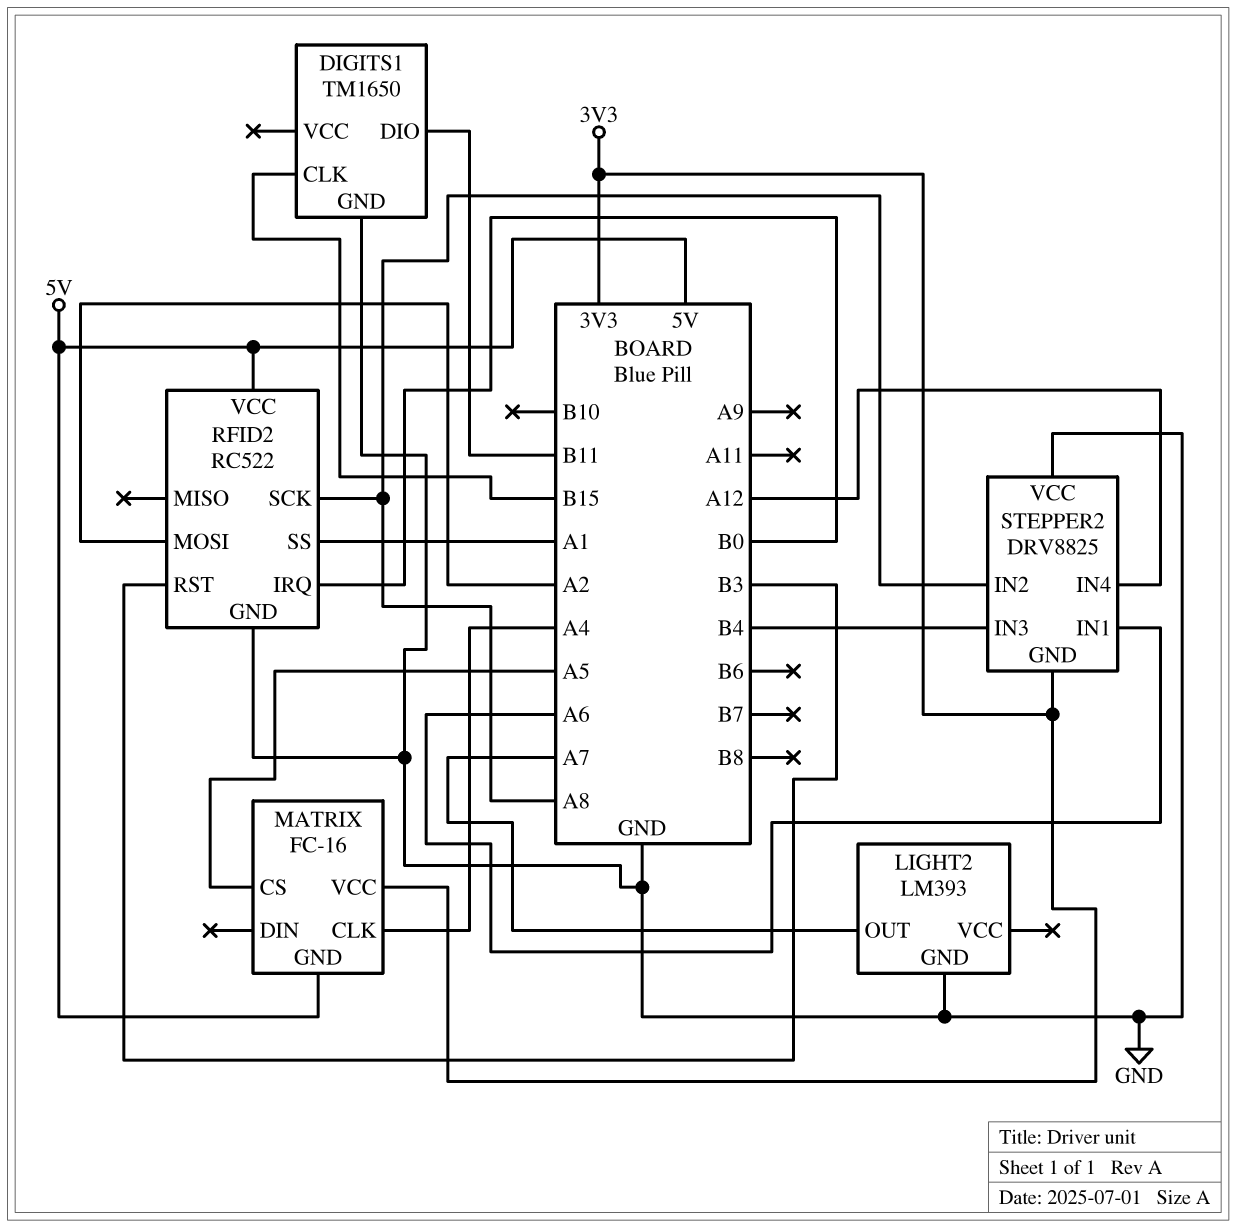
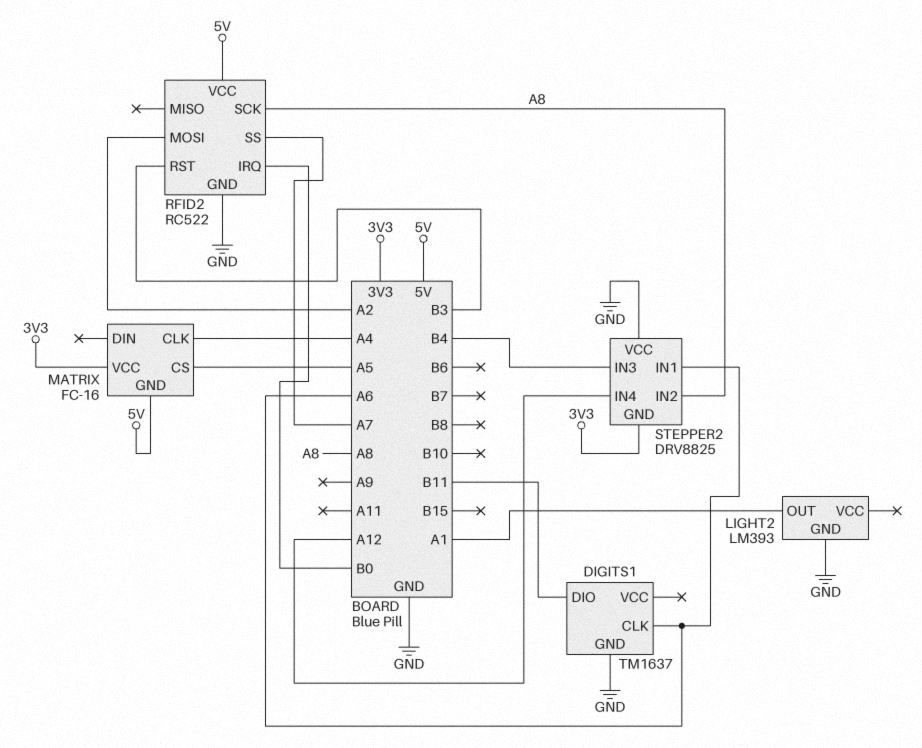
DIGITS1: TM1650 -> TM1637
DIGITS1 pin CLK: B15 -> A6
LIGHT2 pin OUT: A7 -> A1
RFID2 pin SS: A1 -> A7

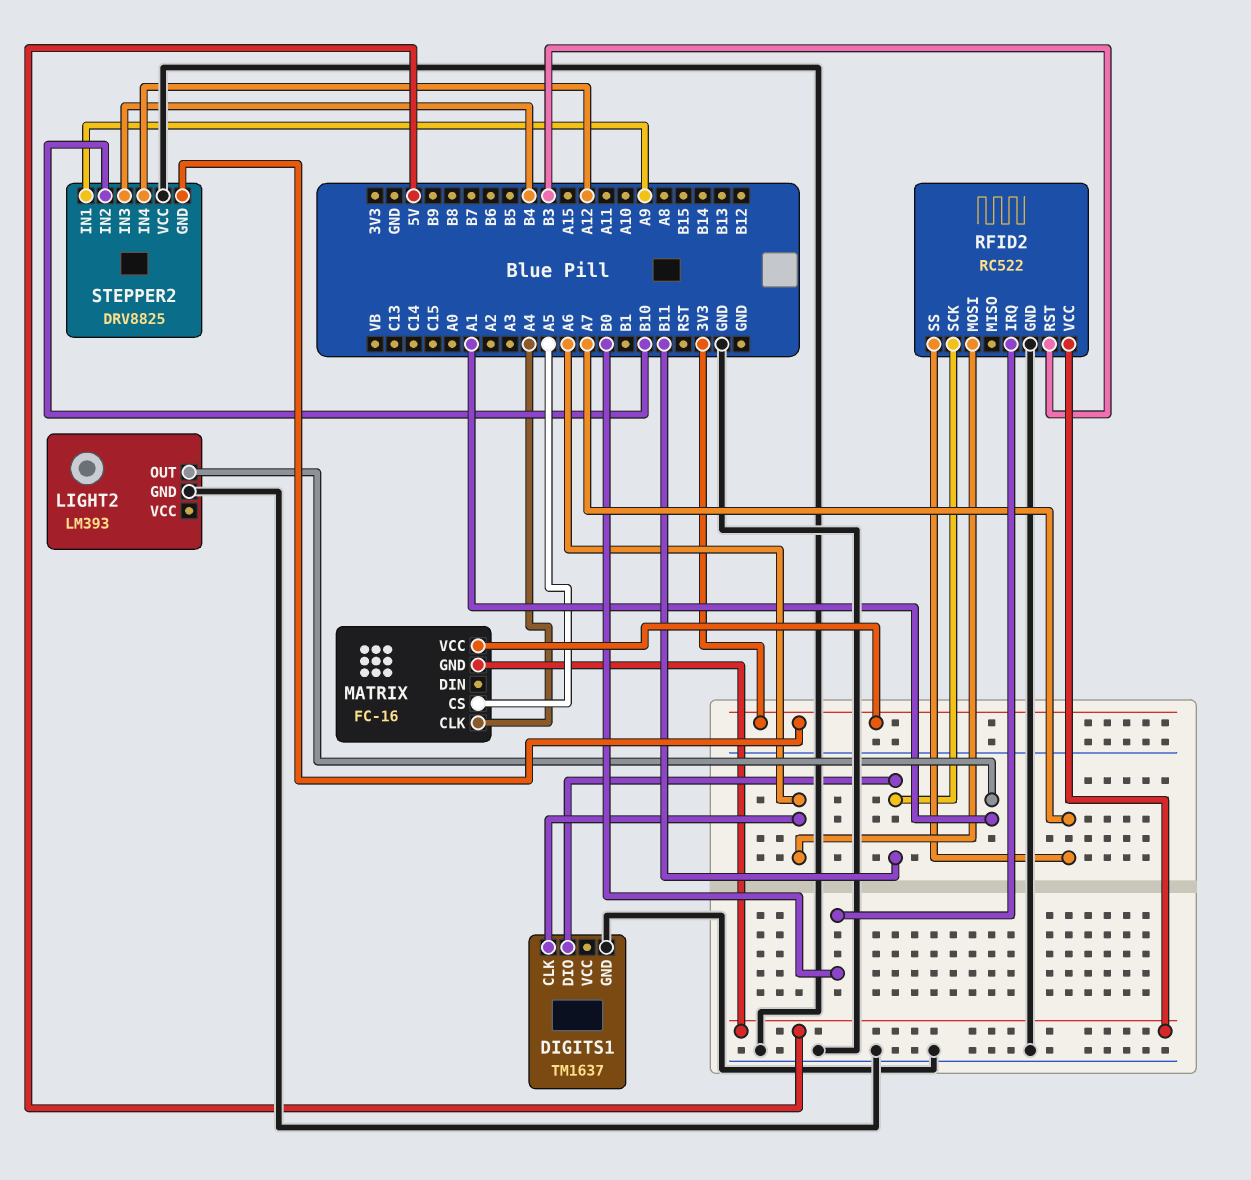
RFID2 pin MOSI: A2 -> A6
RFID2 pin SCK: A8 -> B11
STEPPER2 pin IN1: A6 -> A9
STEPPER2 pin IN2: A8 -> B10

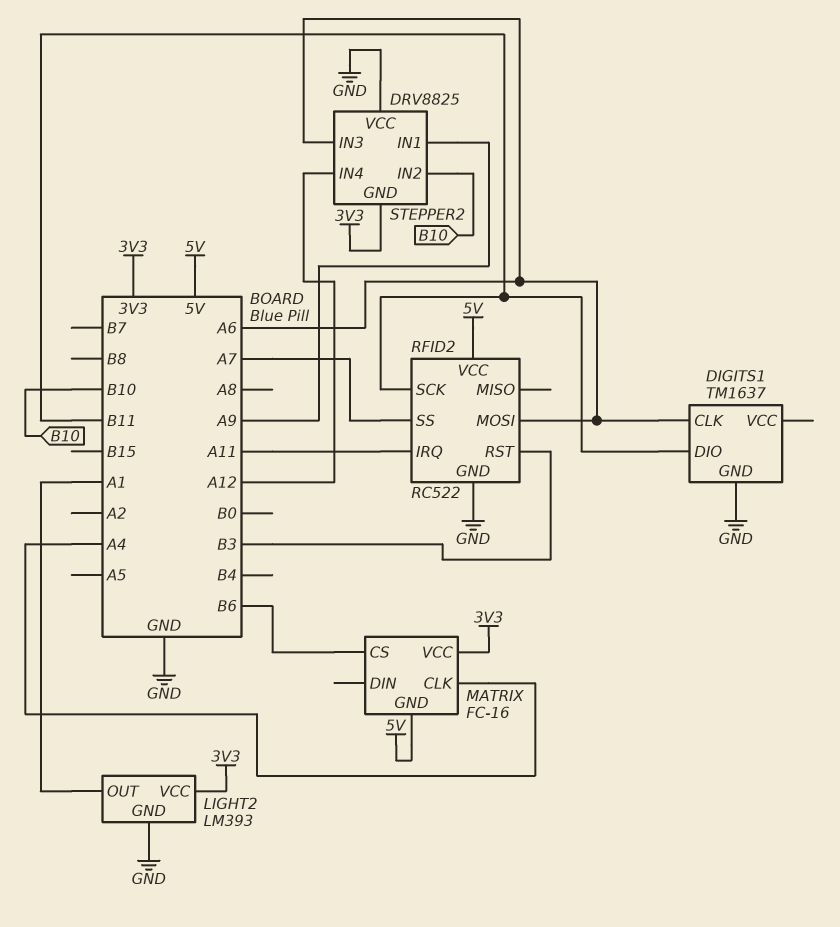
LIGHT2 pin VCC: none -> 3V3
MATRIX pin CS: A5 -> B6
RFID2 pin IRQ: B0 -> A11
STEPPER2 pin IN3: B4 -> A6

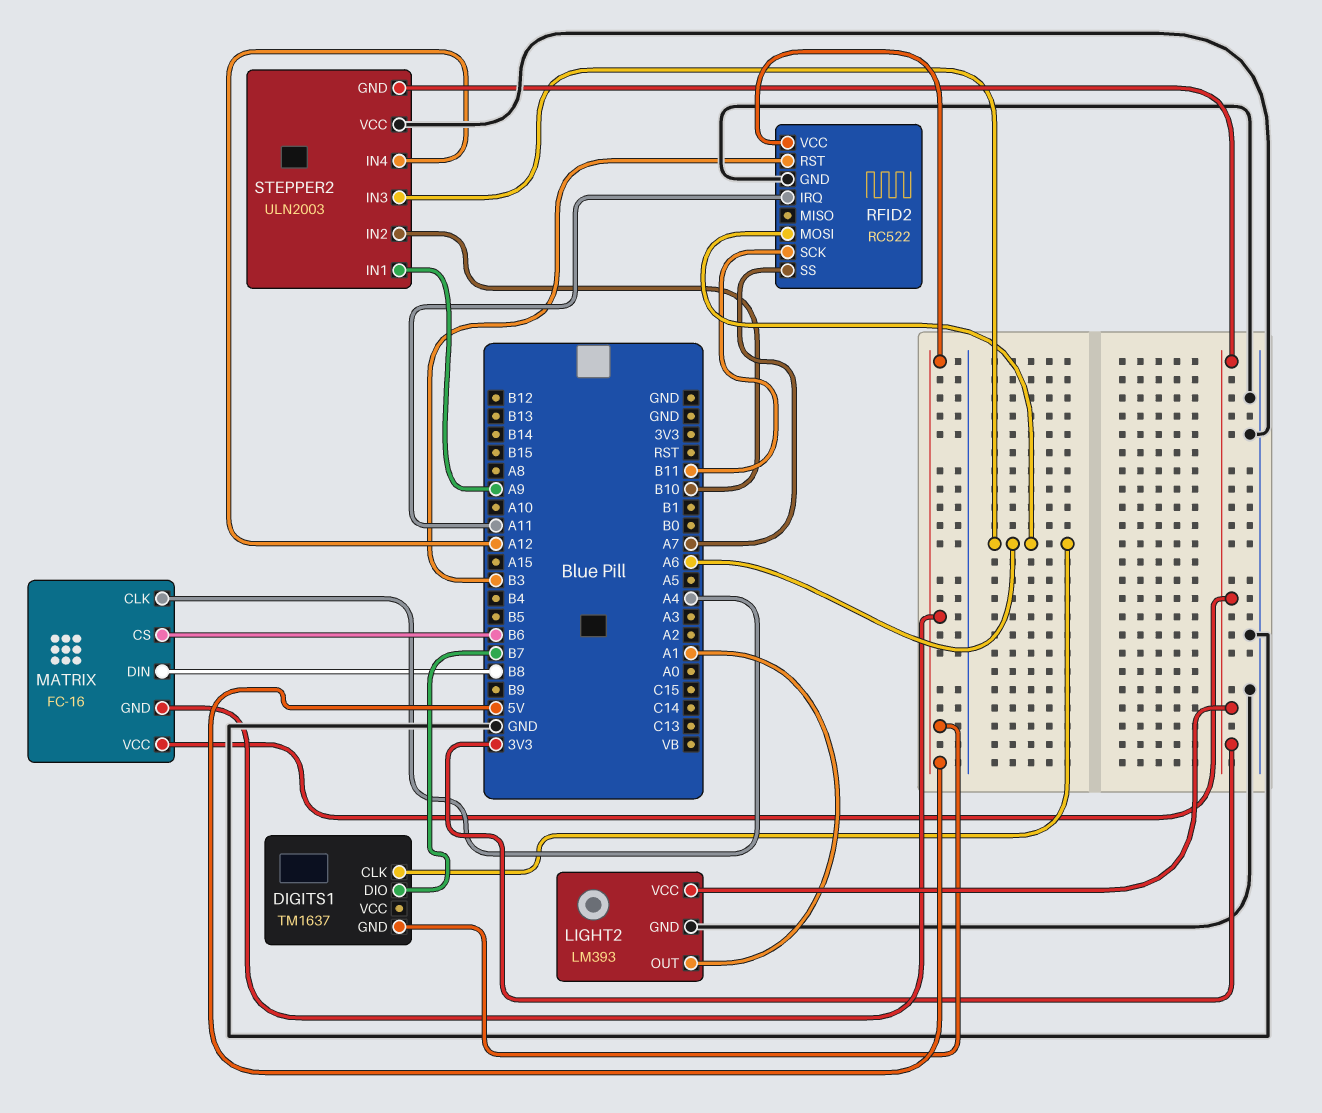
DIGITS1 pin DIO: B11 -> B7
DIGITS1 pin GND: GND -> 5V
MATRIX pin DIN: none -> B8
STEPPER2: DRV8825 -> ULN2003

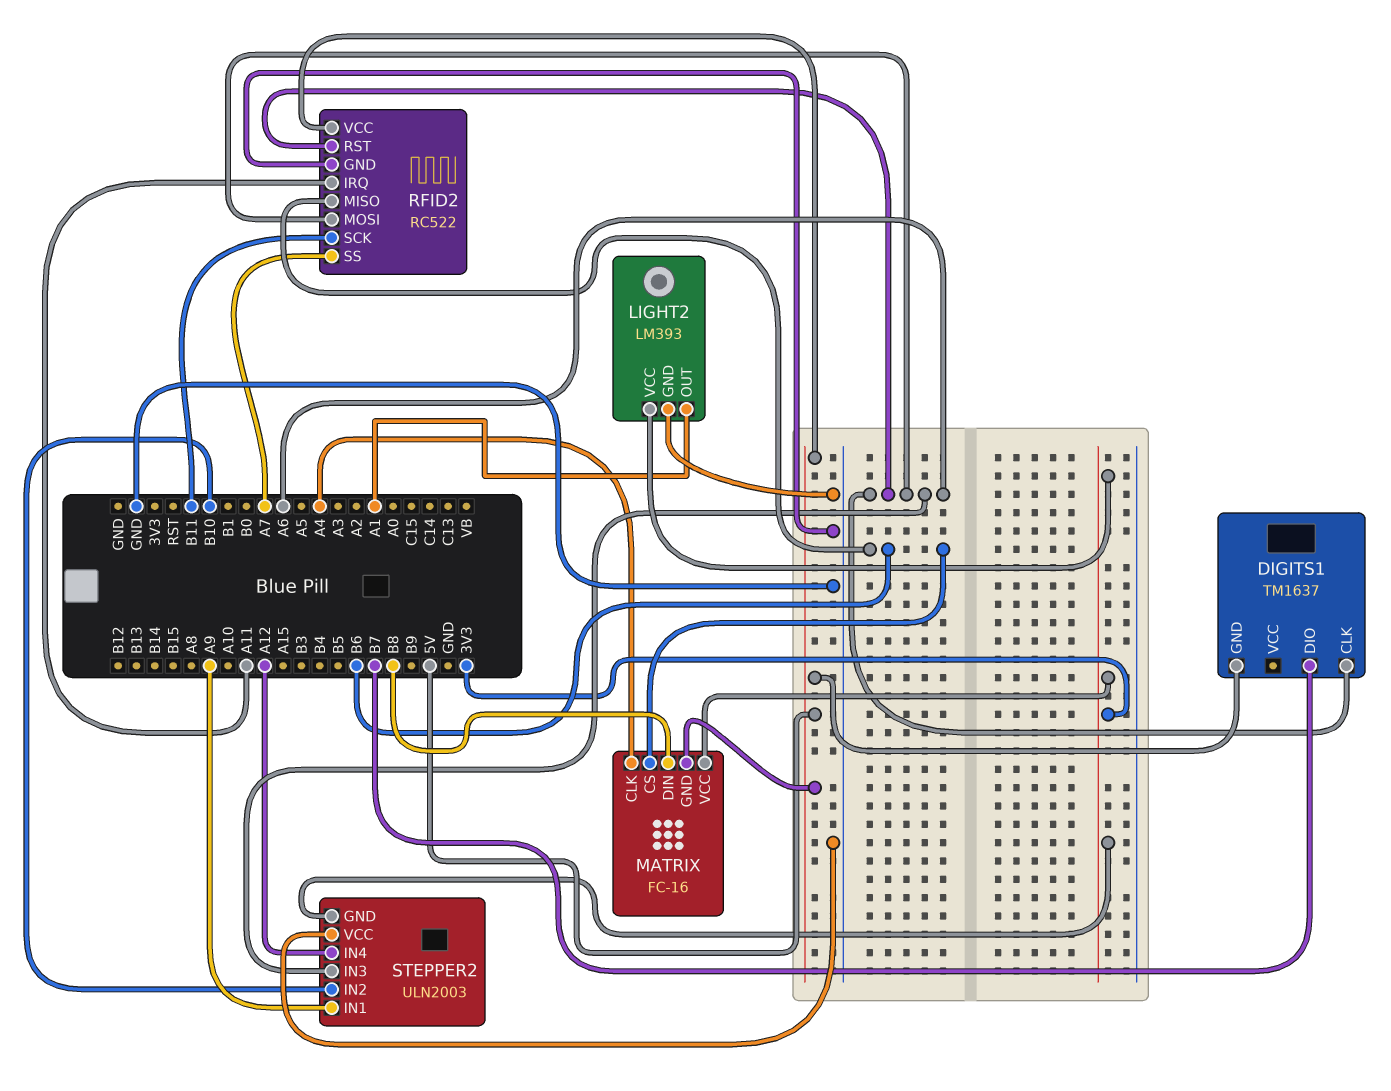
RFID2 pin MISO: none -> B6
RFID2 pin RST: B3 -> A6

